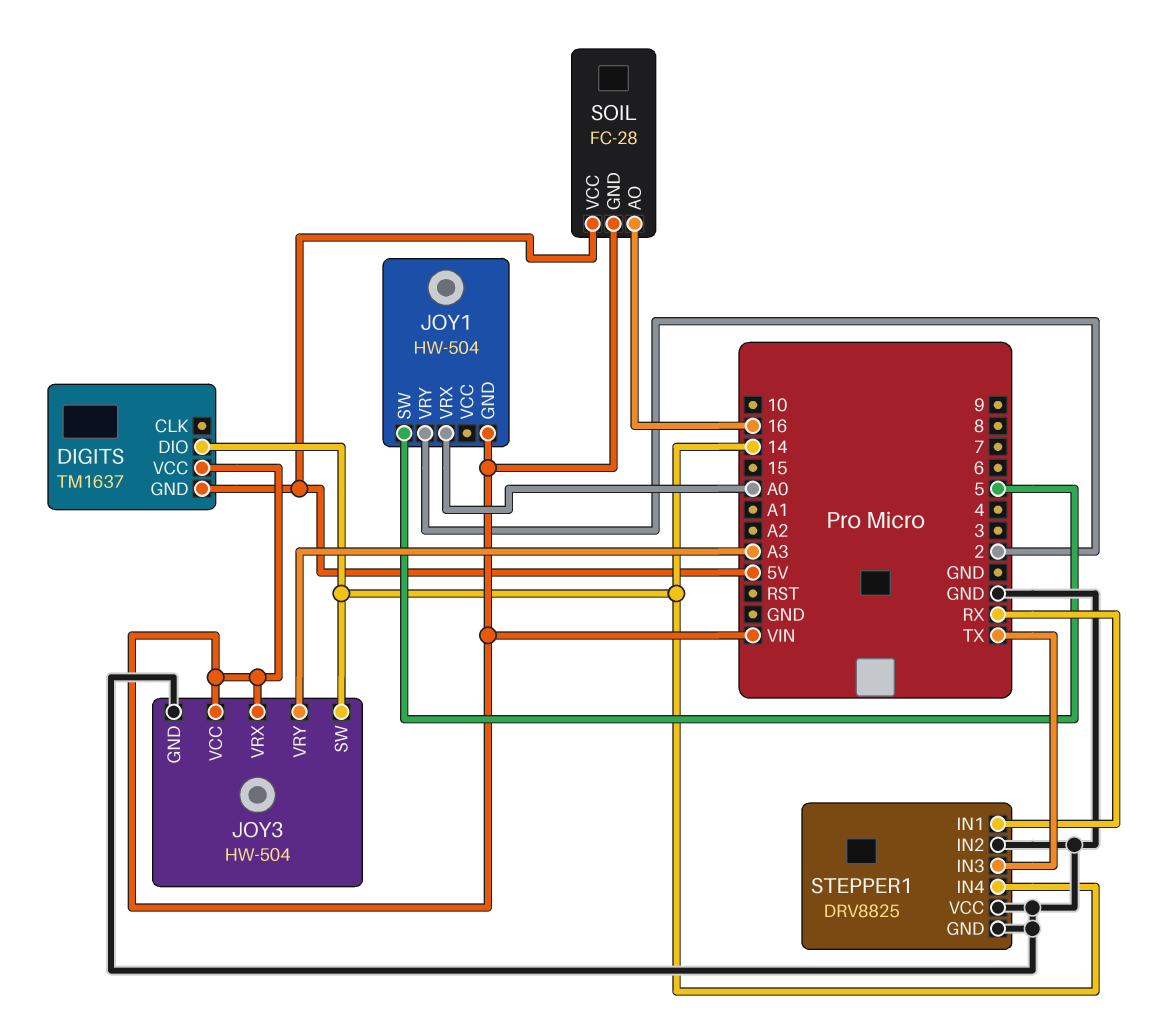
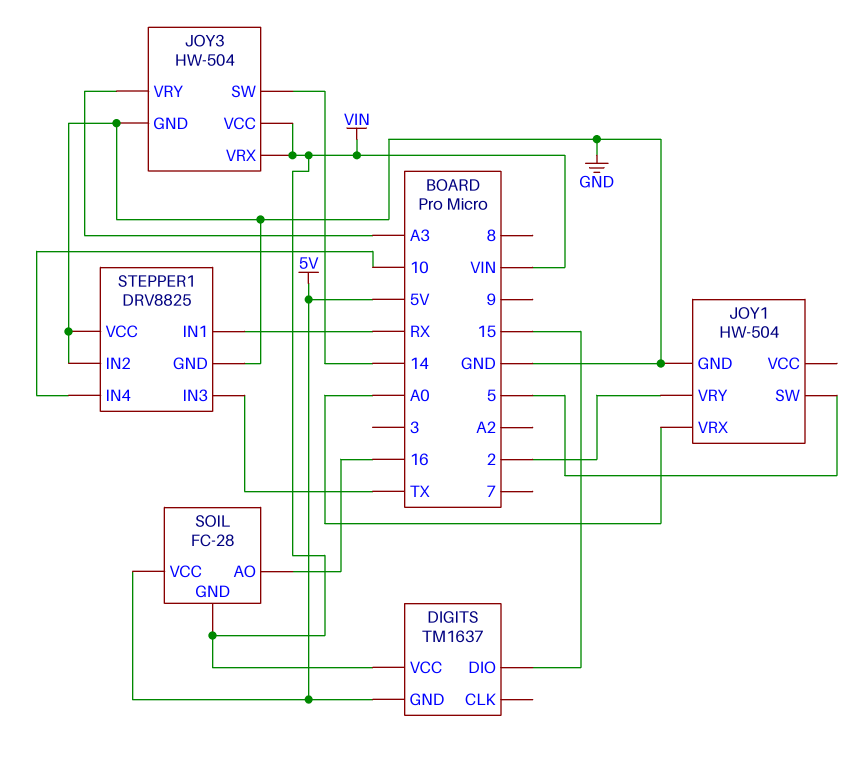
DIGITS pin DIO: 14 -> 15
JOY1 pin GND: VIN -> GND
STEPPER1 pin IN4: 14 -> 10

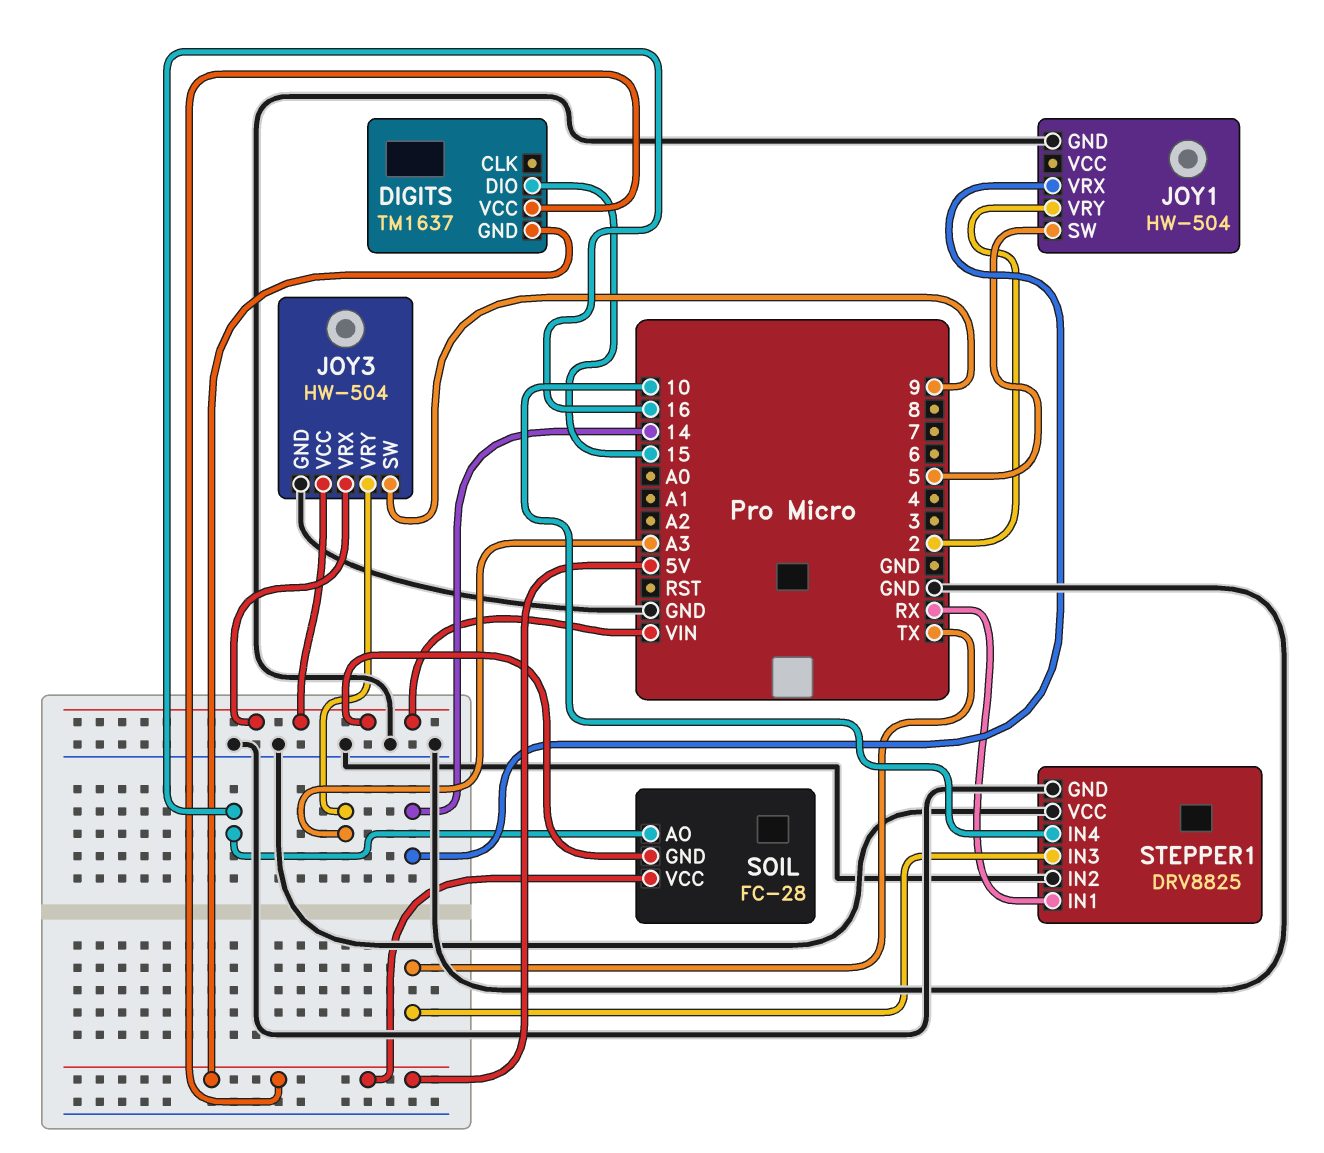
DIGITS pin VCC: VIN -> 5V
JOY1 pin VRX: A0 -> 14
JOY3 pin SW: 14 -> 9

